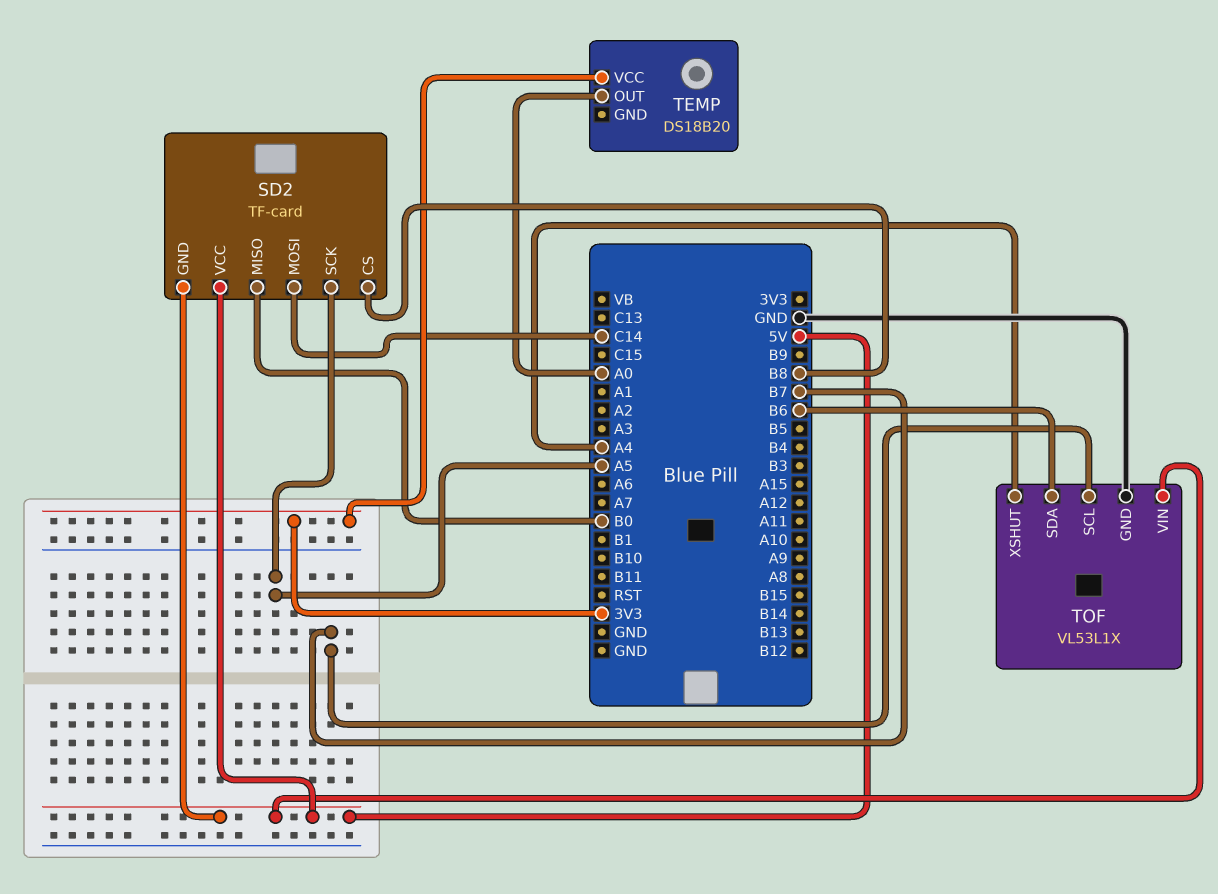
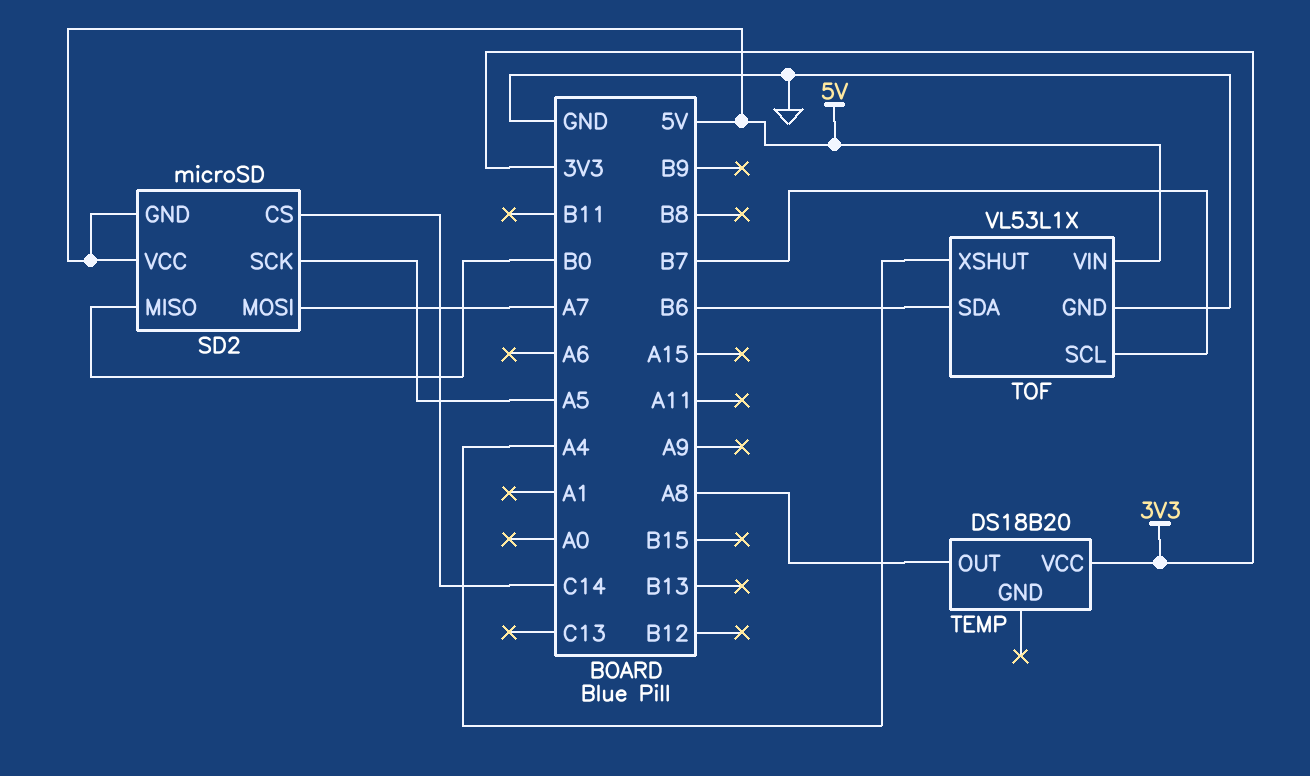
SD2: TF-card -> microSD
SD2 pin CS: B8 -> C14
SD2 pin MOSI: C14 -> A7
TEMP pin OUT: A0 -> A8

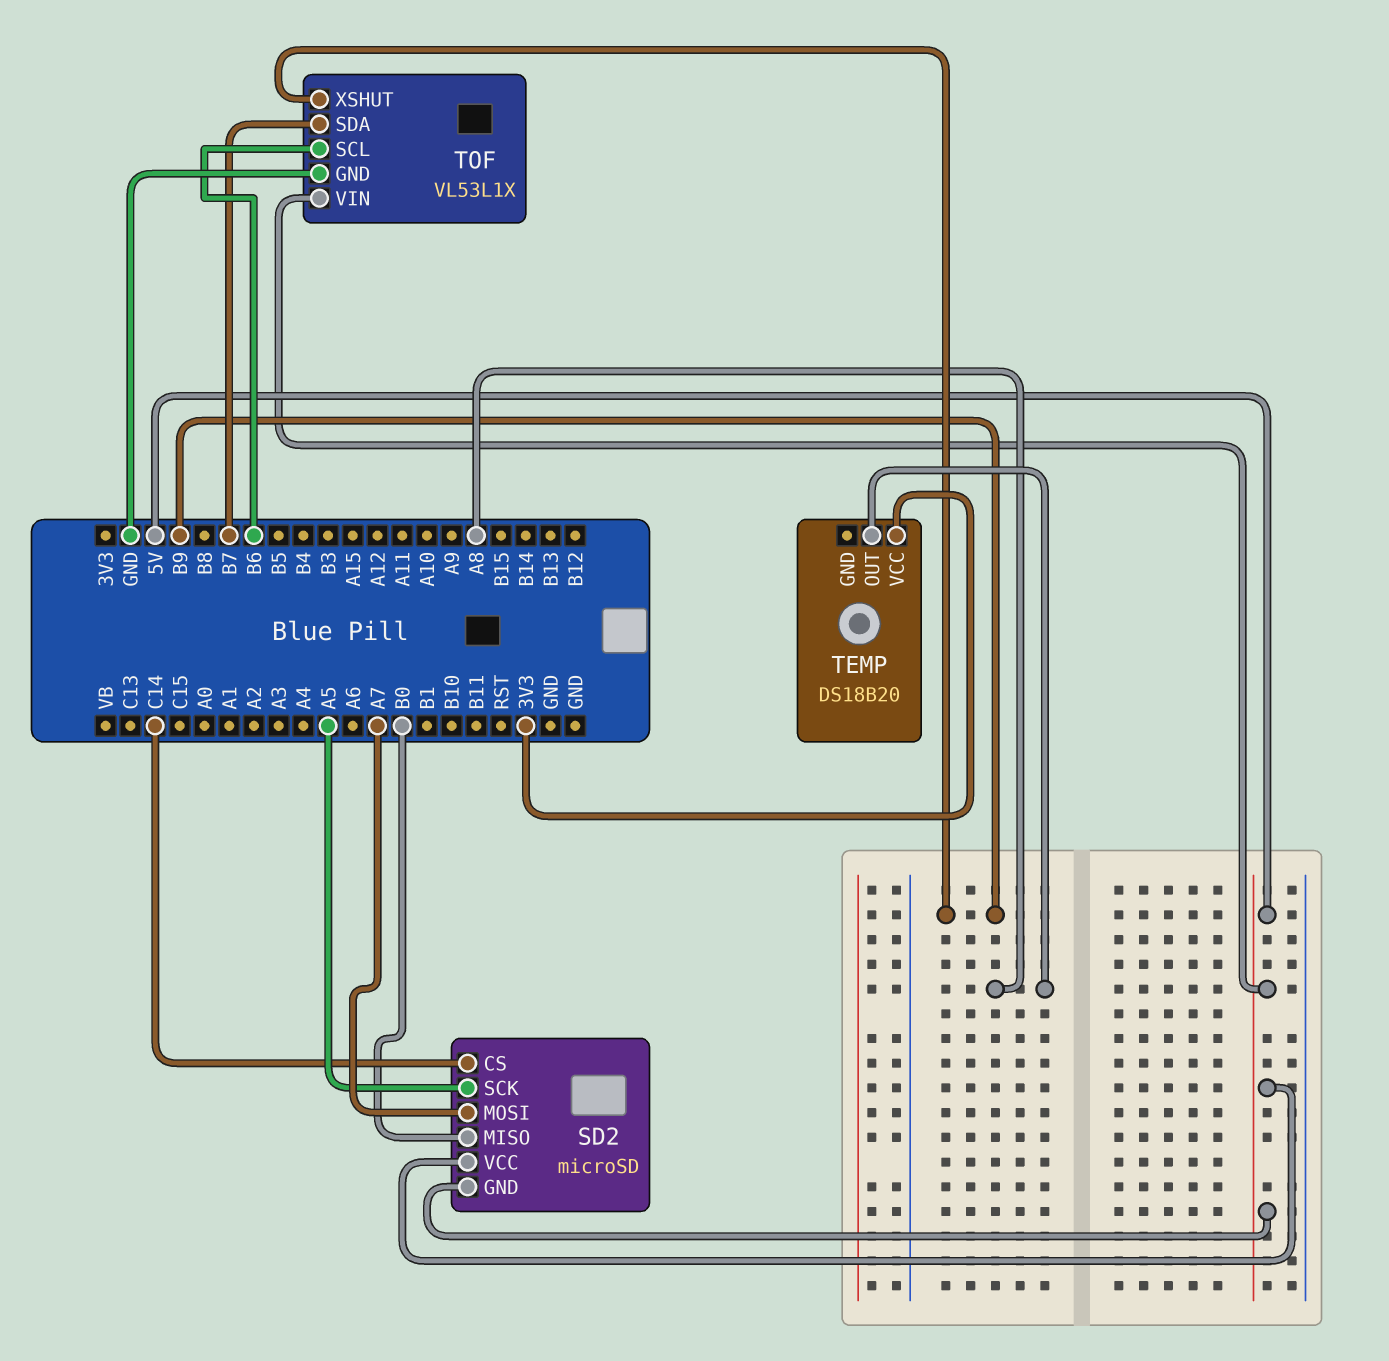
TOF pin SCL: B7 -> B6
TOF pin SDA: B6 -> B7
TOF pin XSHUT: A4 -> B9

